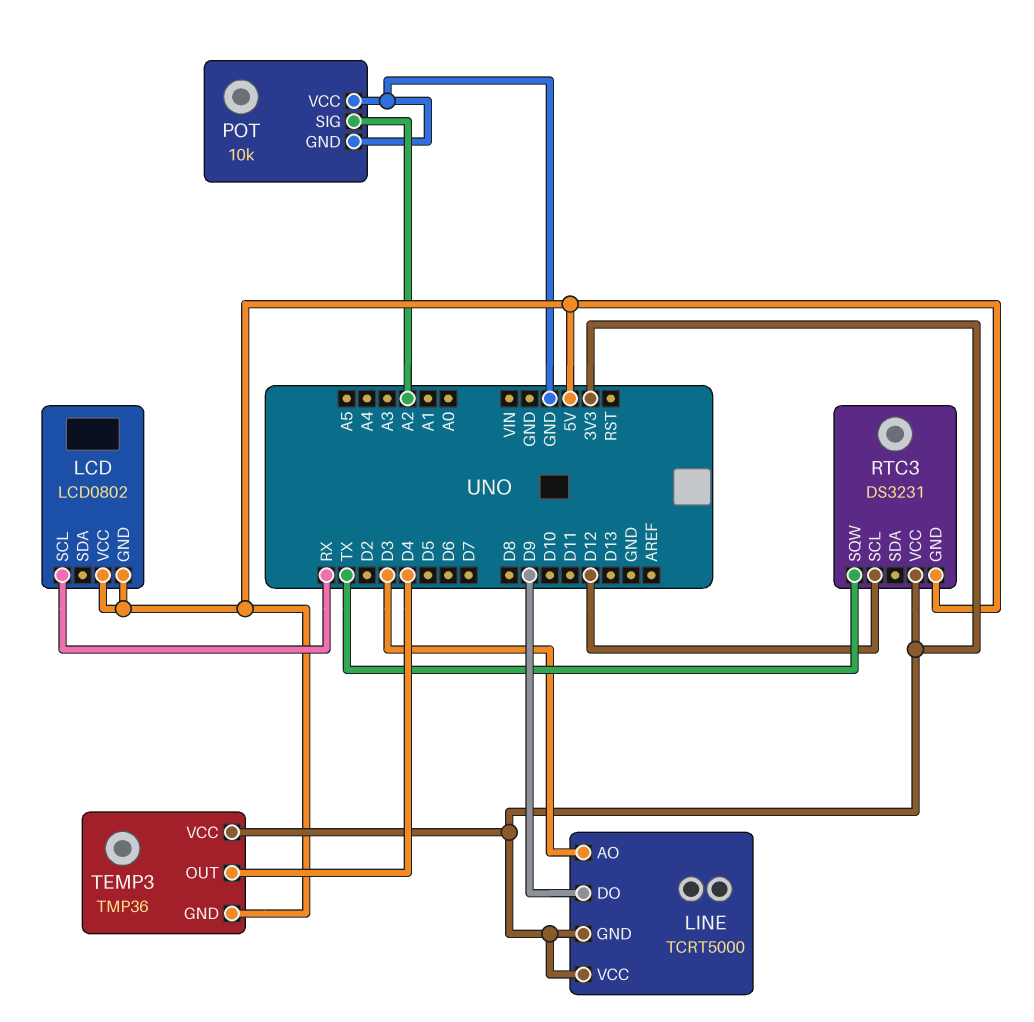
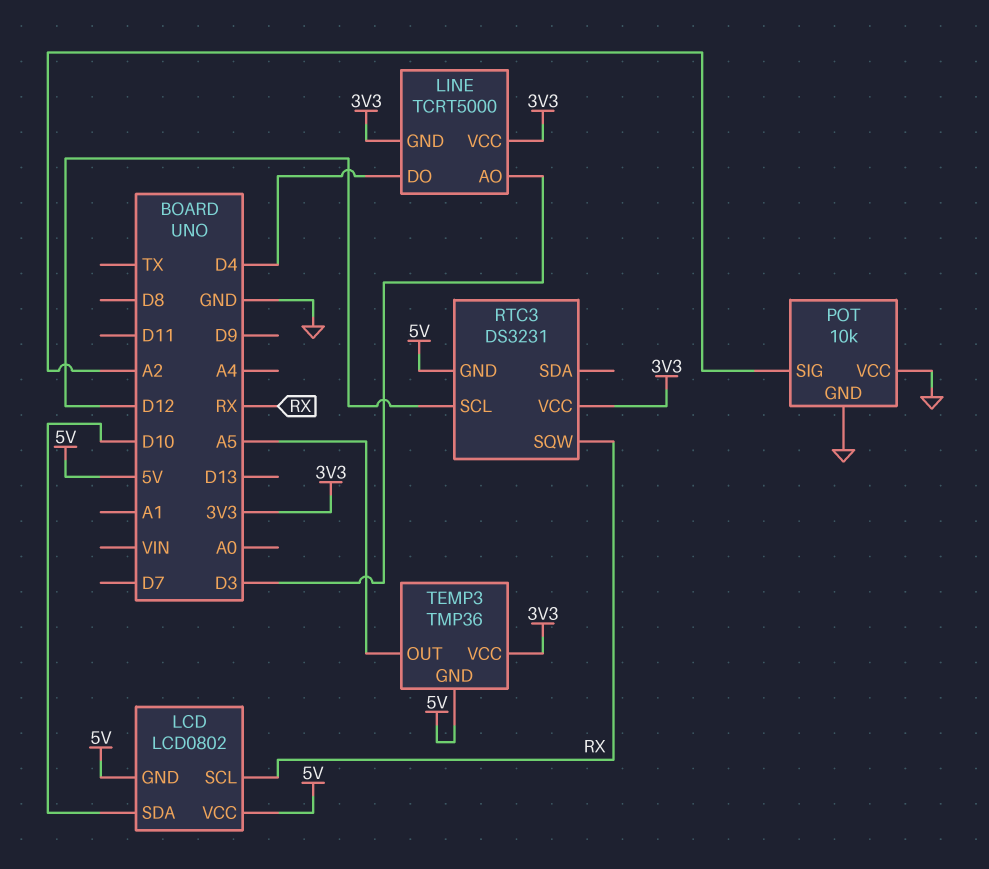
LCD pin SDA: none -> D10
LINE pin DO: D9 -> D4
RTC3 pin SQW: TX -> RX
TEMP3 pin OUT: D4 -> A5

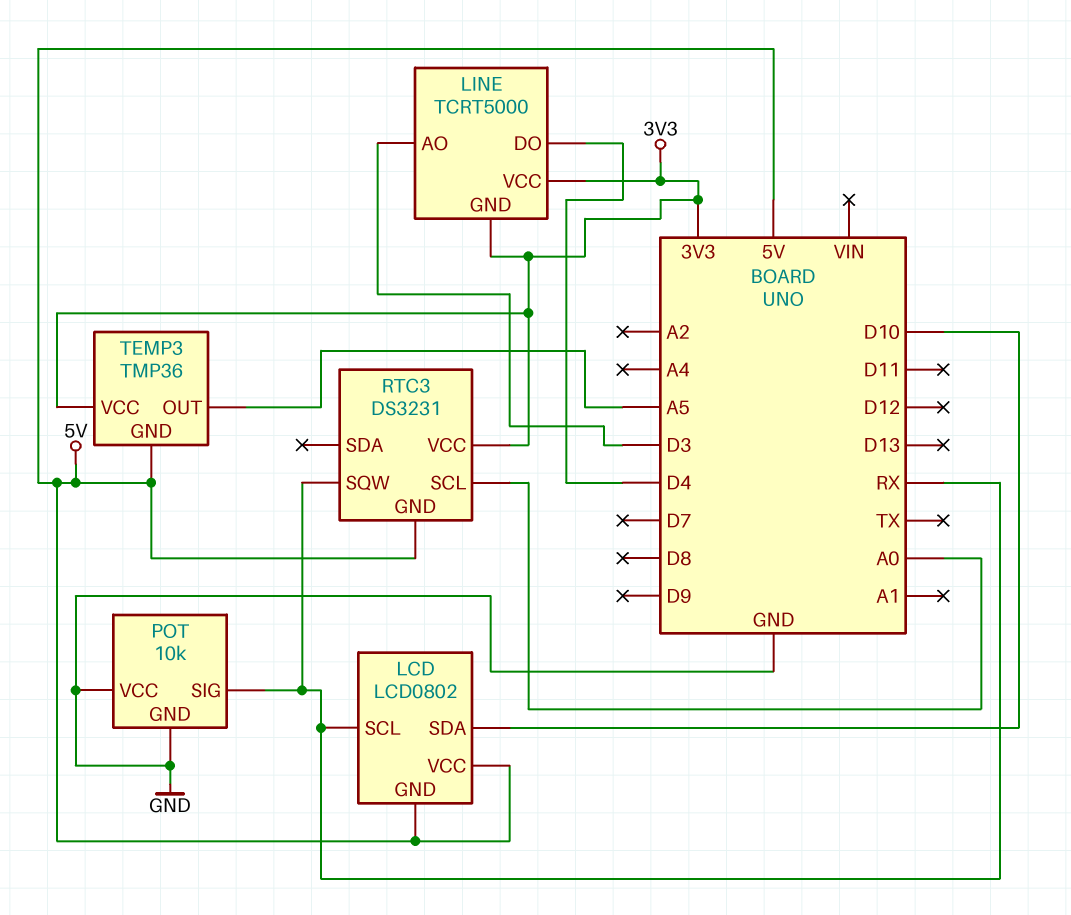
POT pin SIG: A2 -> RX
RTC3 pin SCL: D12 -> A0

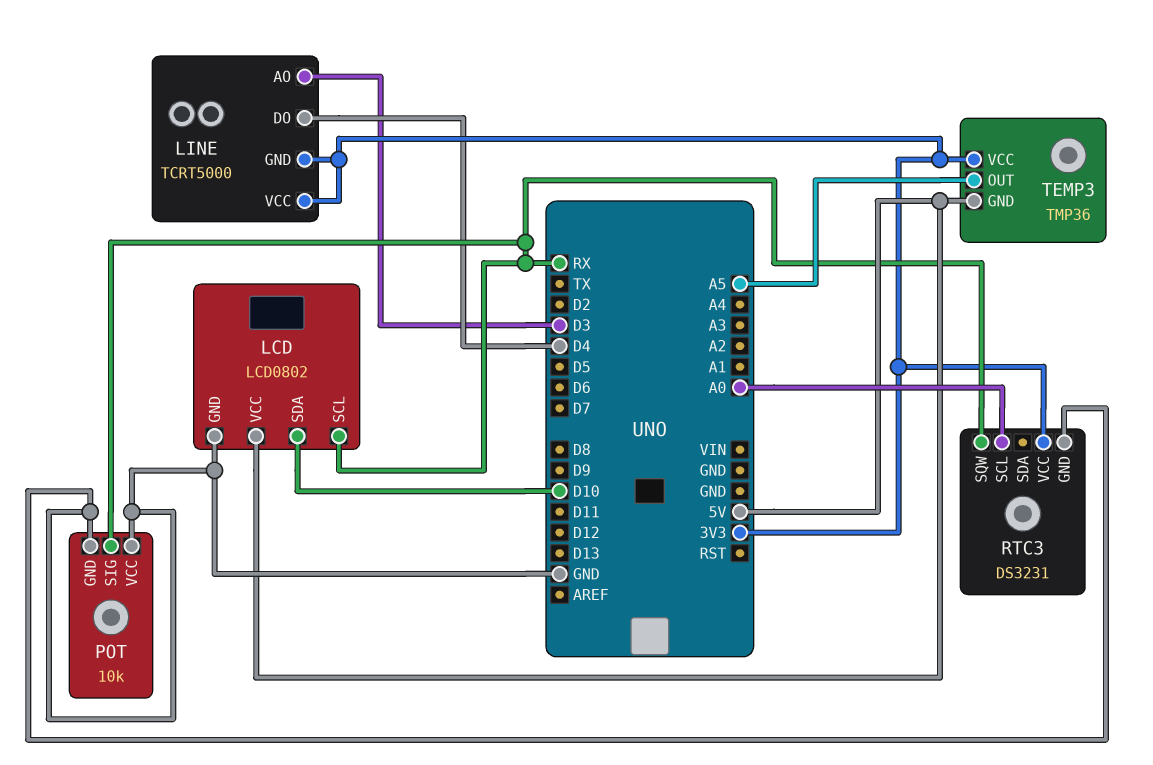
LCD pin GND: 5V -> GND
RTC3 pin GND: 5V -> GND

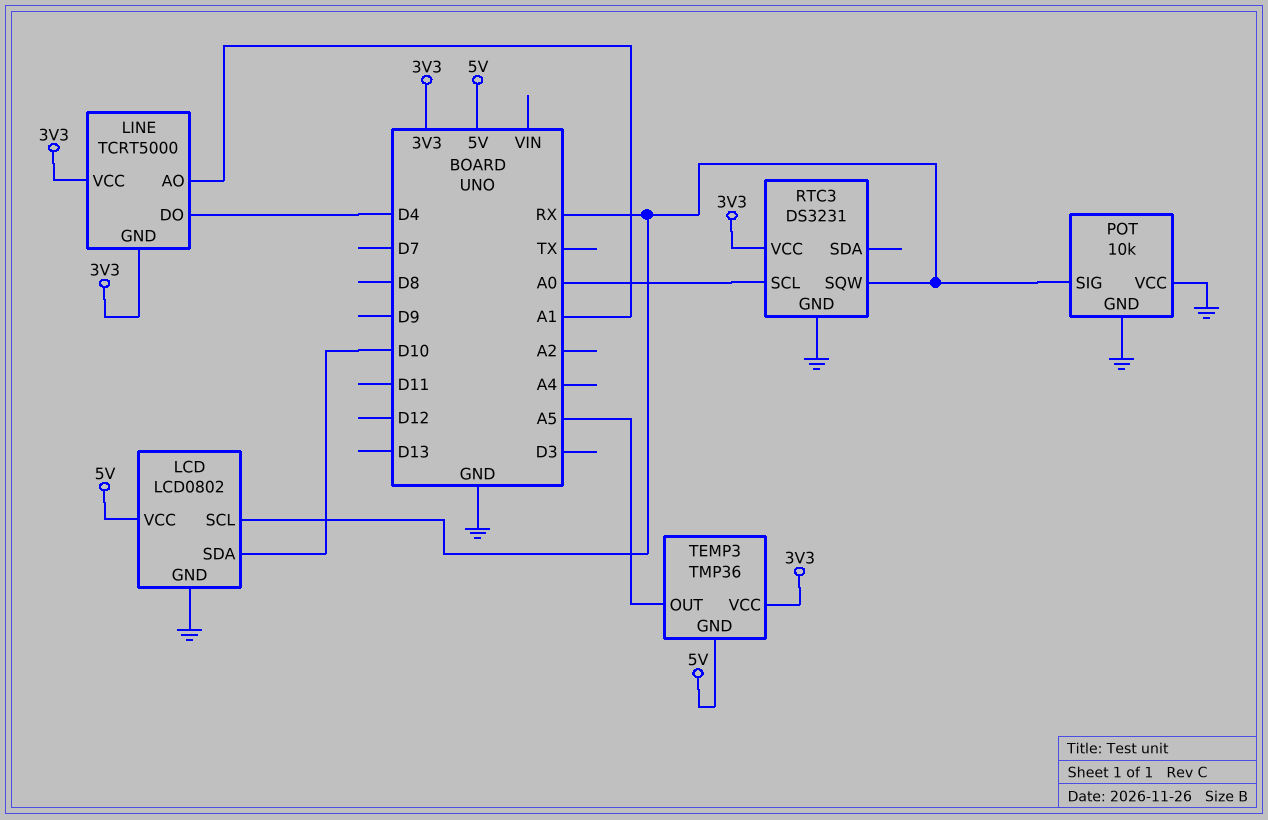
LINE pin AO: D3 -> A1

